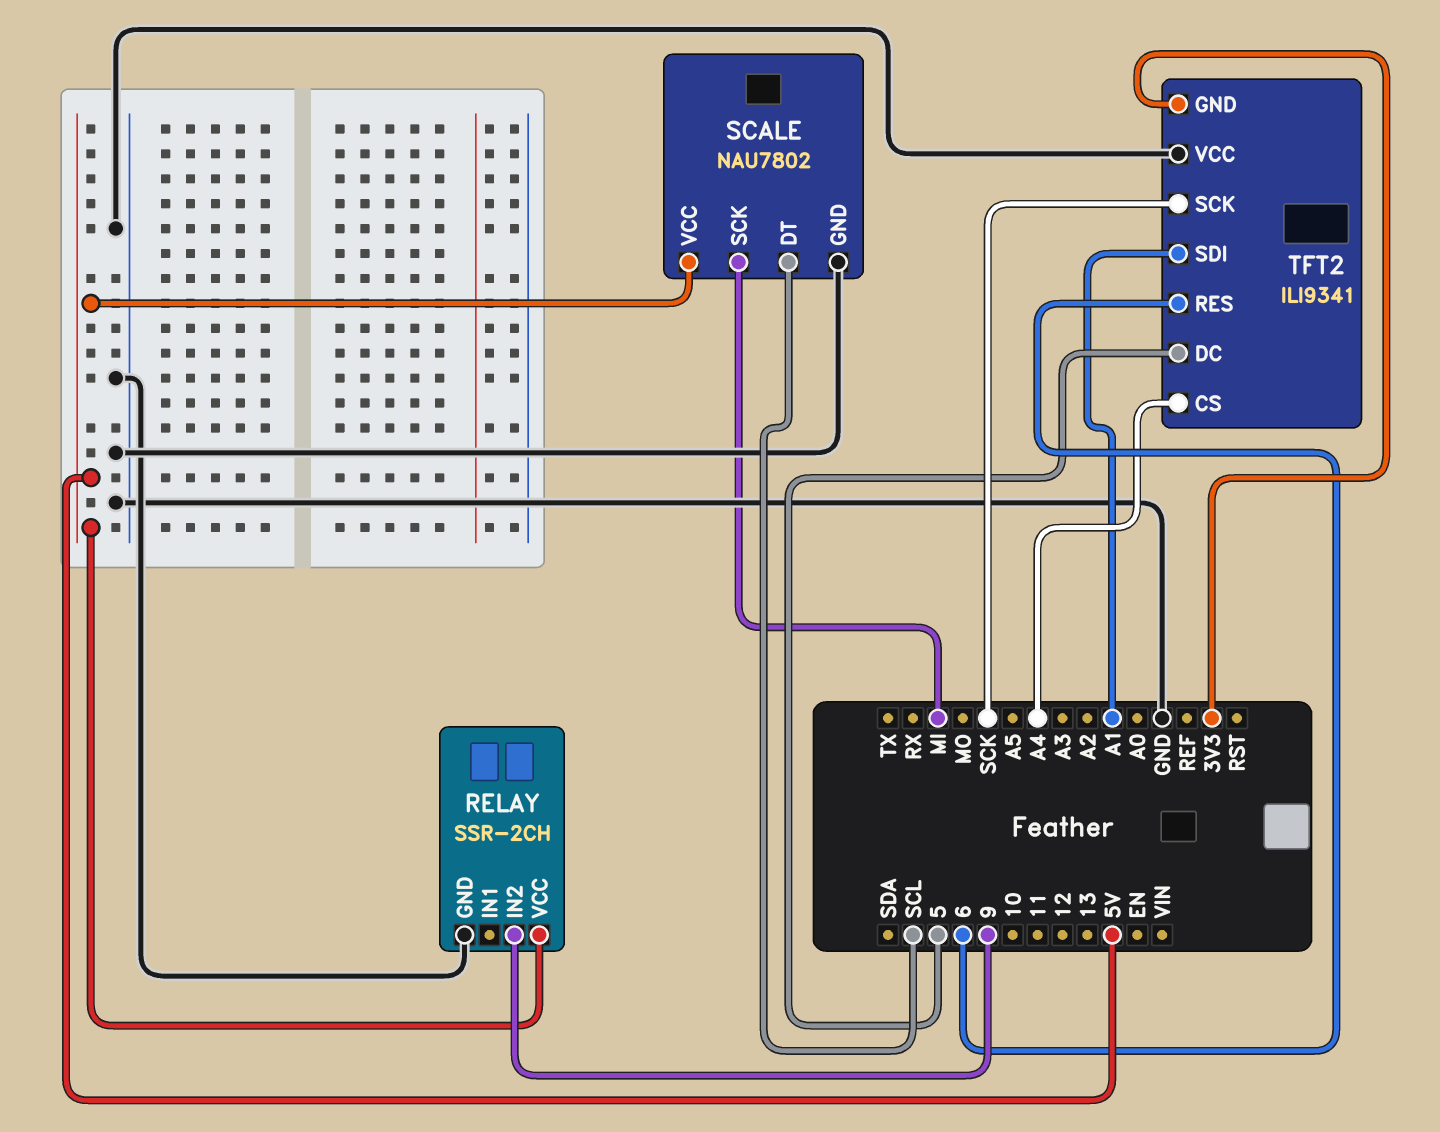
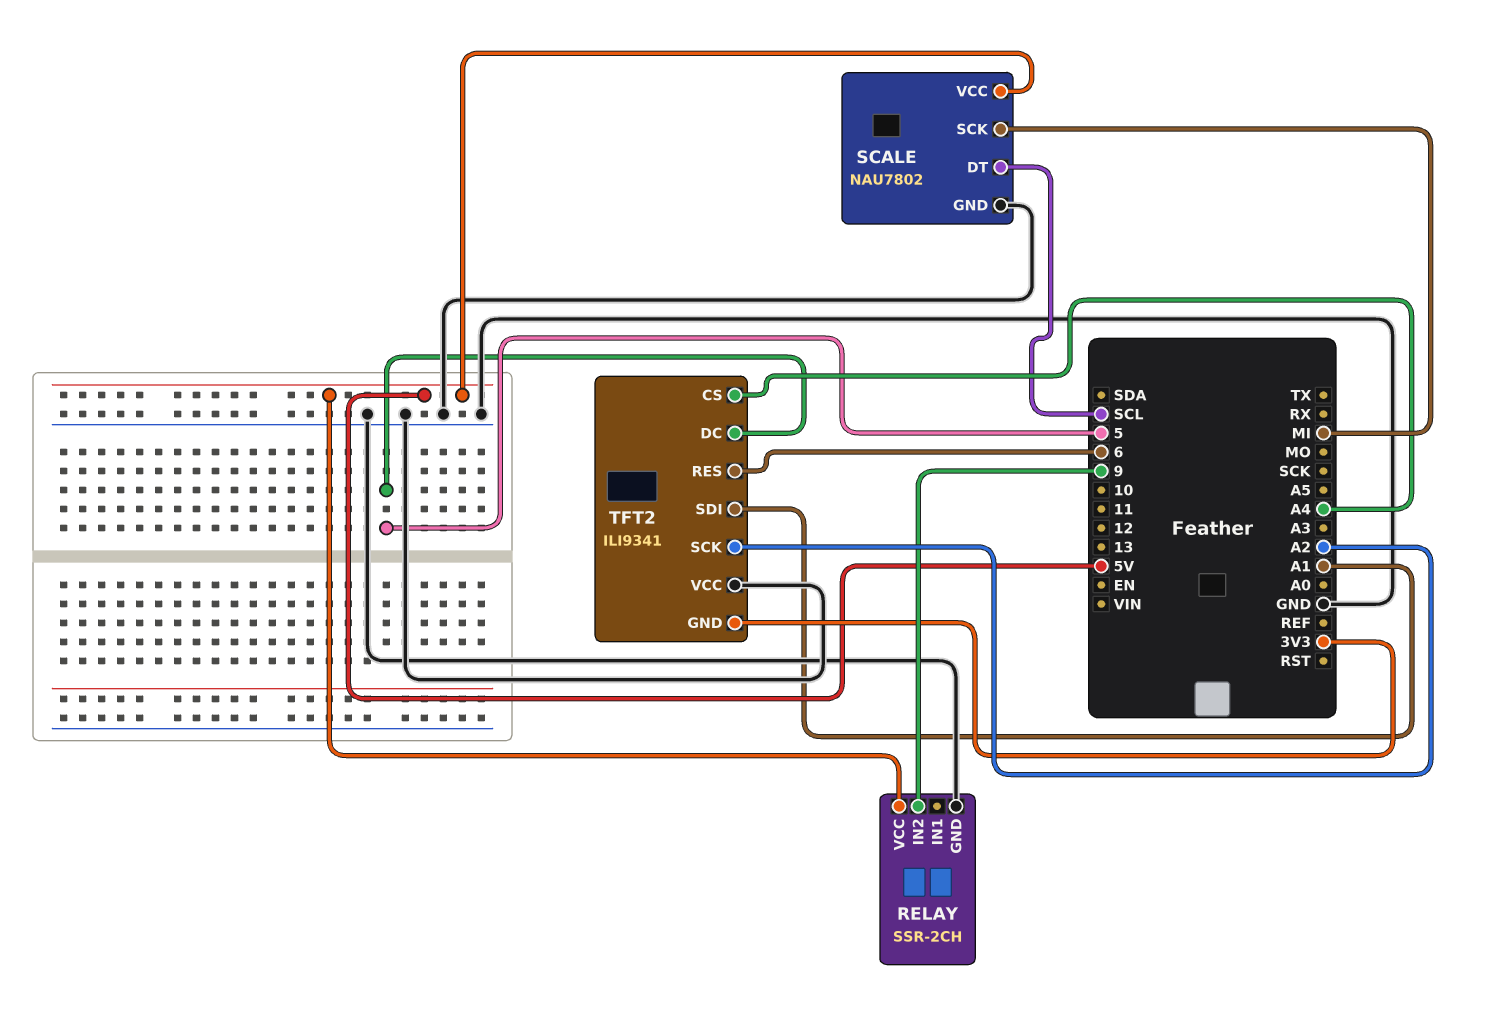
TFT2 pin SCK: SCK -> A2

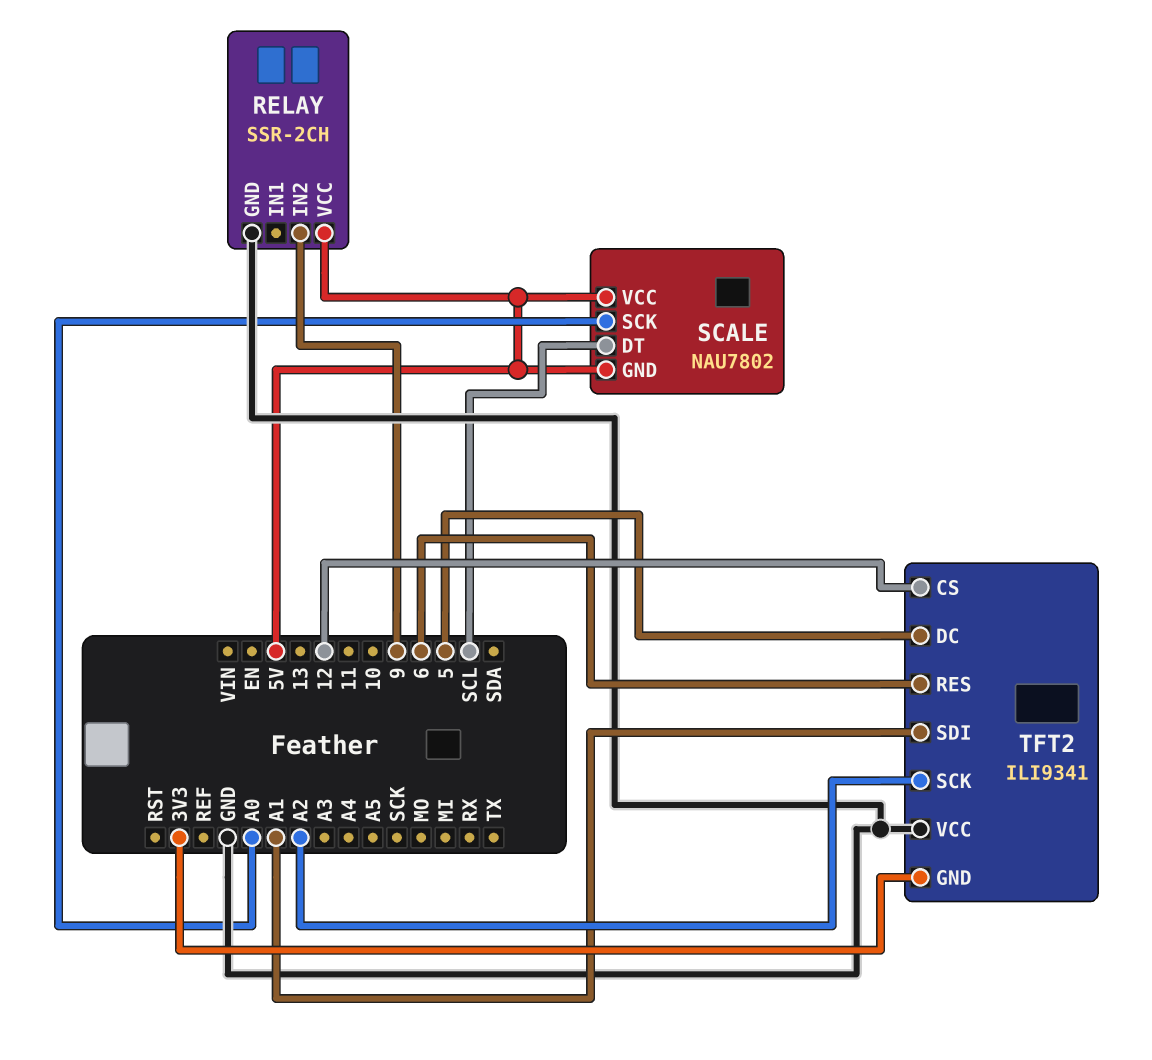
SCALE pin GND: GND -> 5V
SCALE pin SCK: MI -> A0
TFT2 pin CS: A4 -> 12

